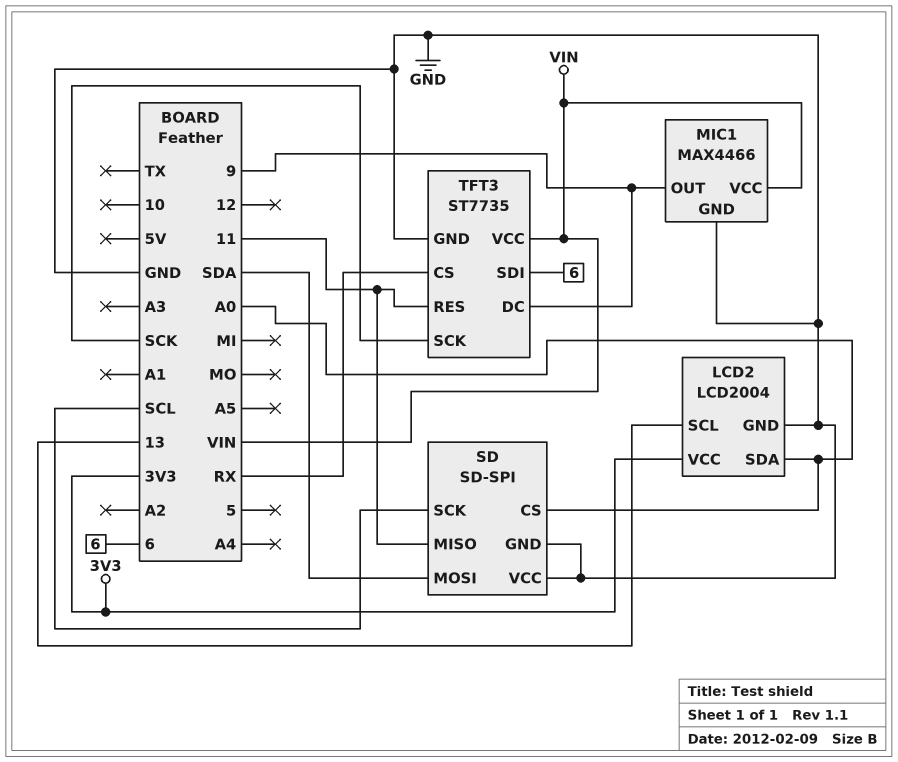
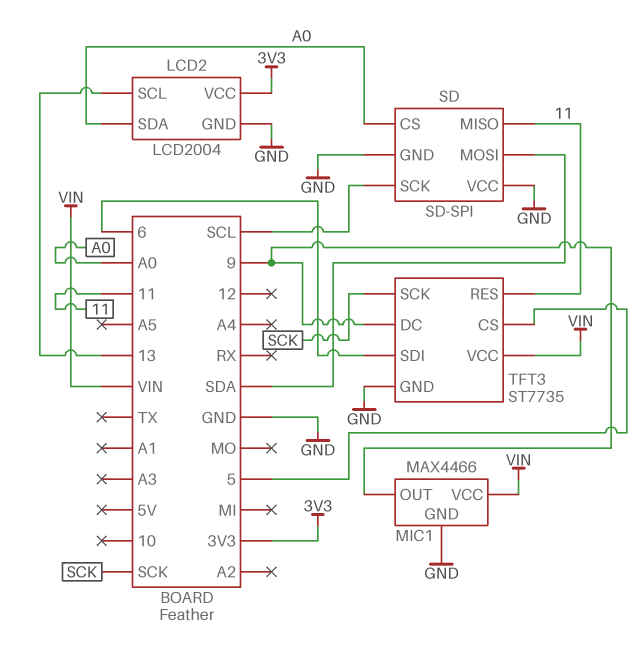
TFT3 pin CS: RX -> 5

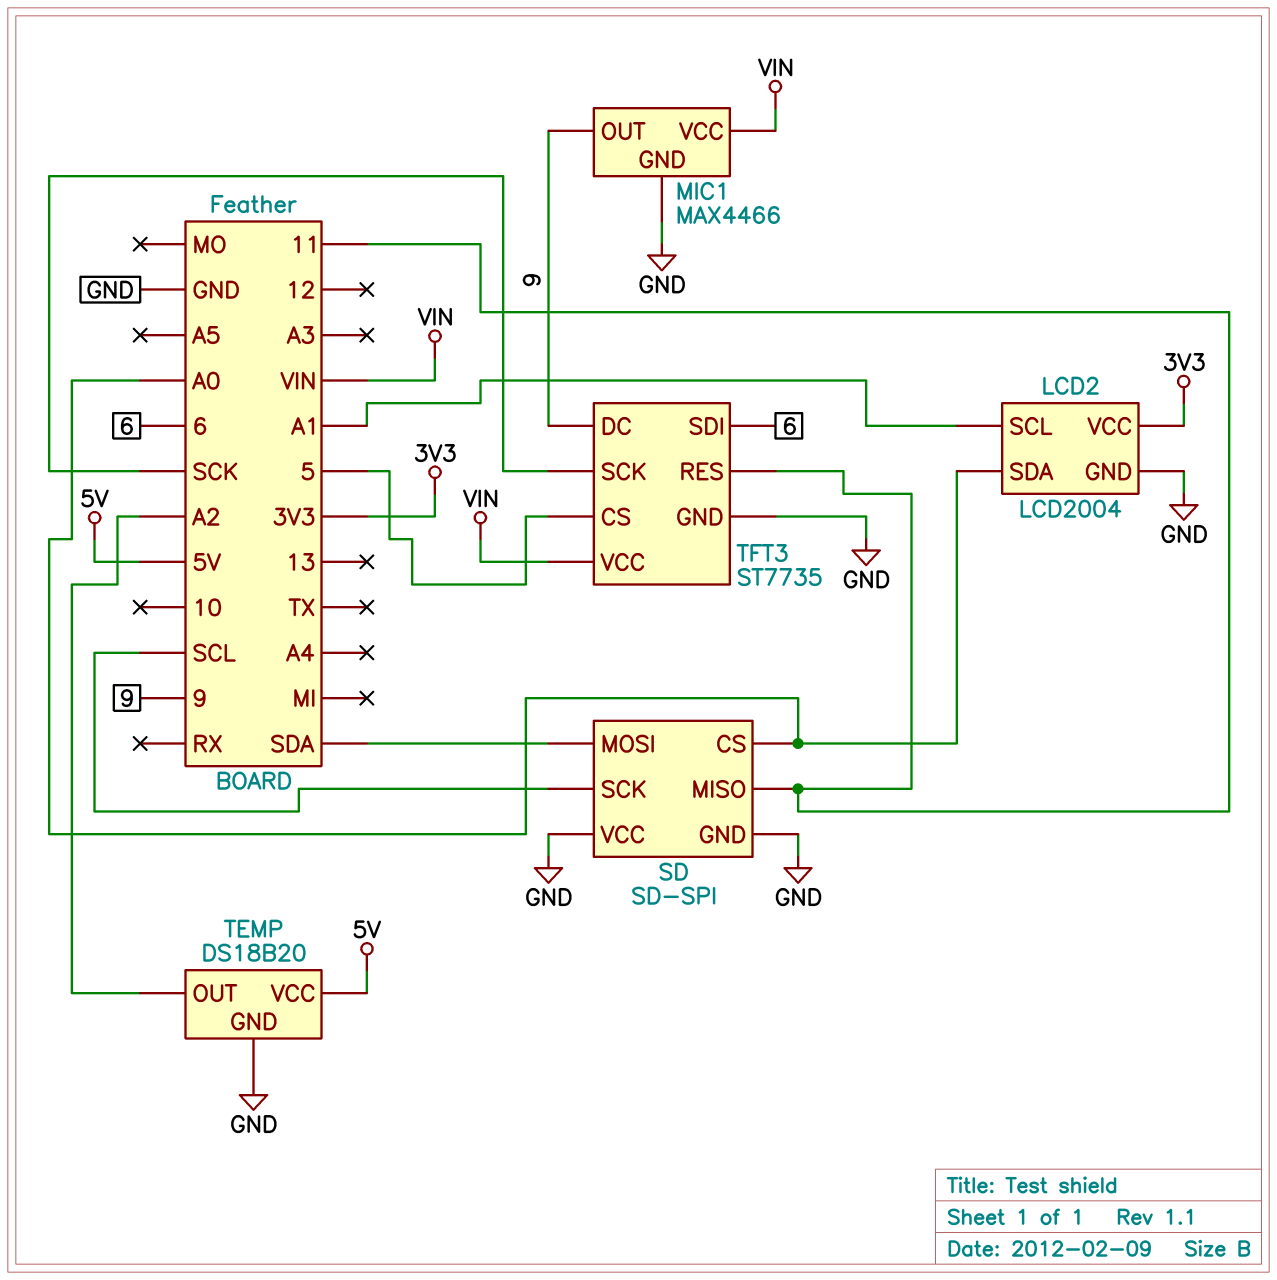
LCD2 pin SCL: 13 -> A1
TEMP: none -> DS18B20
TEMP pin GND: none -> GND
TEMP pin OUT: none -> A2
TEMP pin VCC: none -> 5V

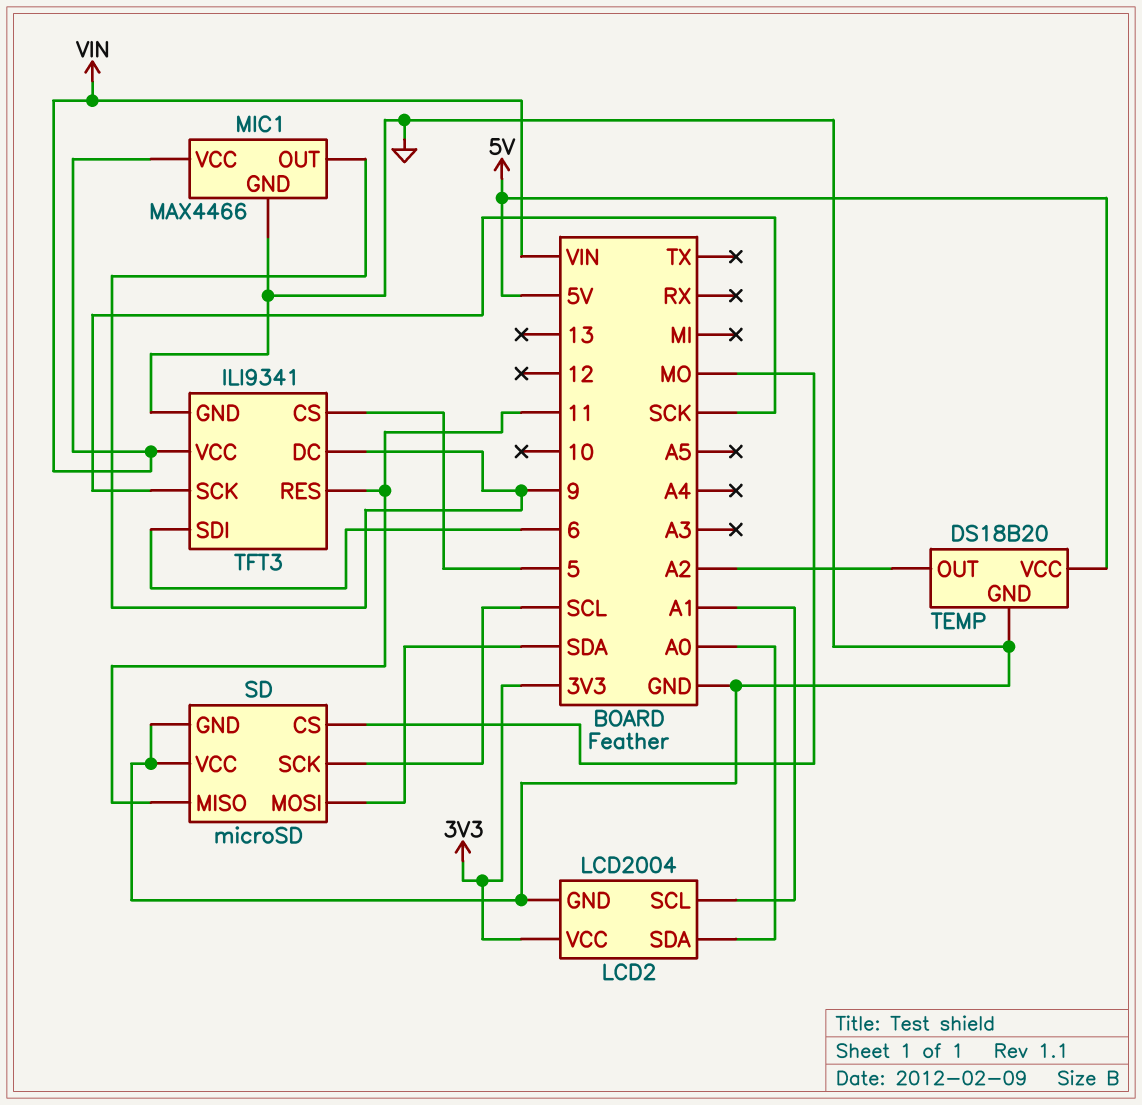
SD: SD-SPI -> microSD
SD pin CS: A0 -> MO
TFT3: ST7735 -> ILI9341

